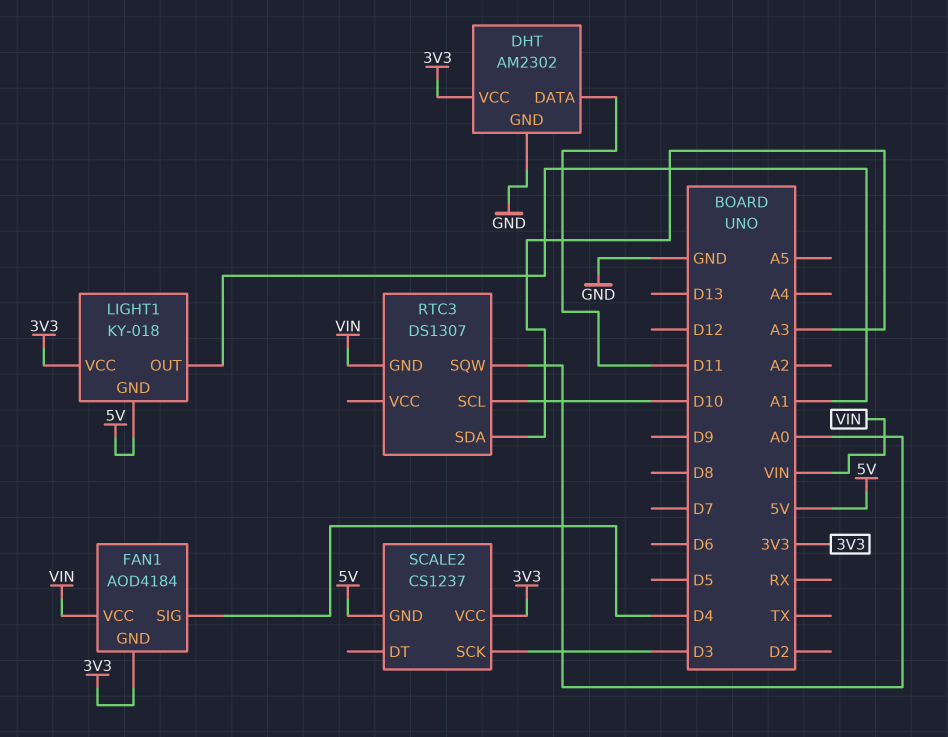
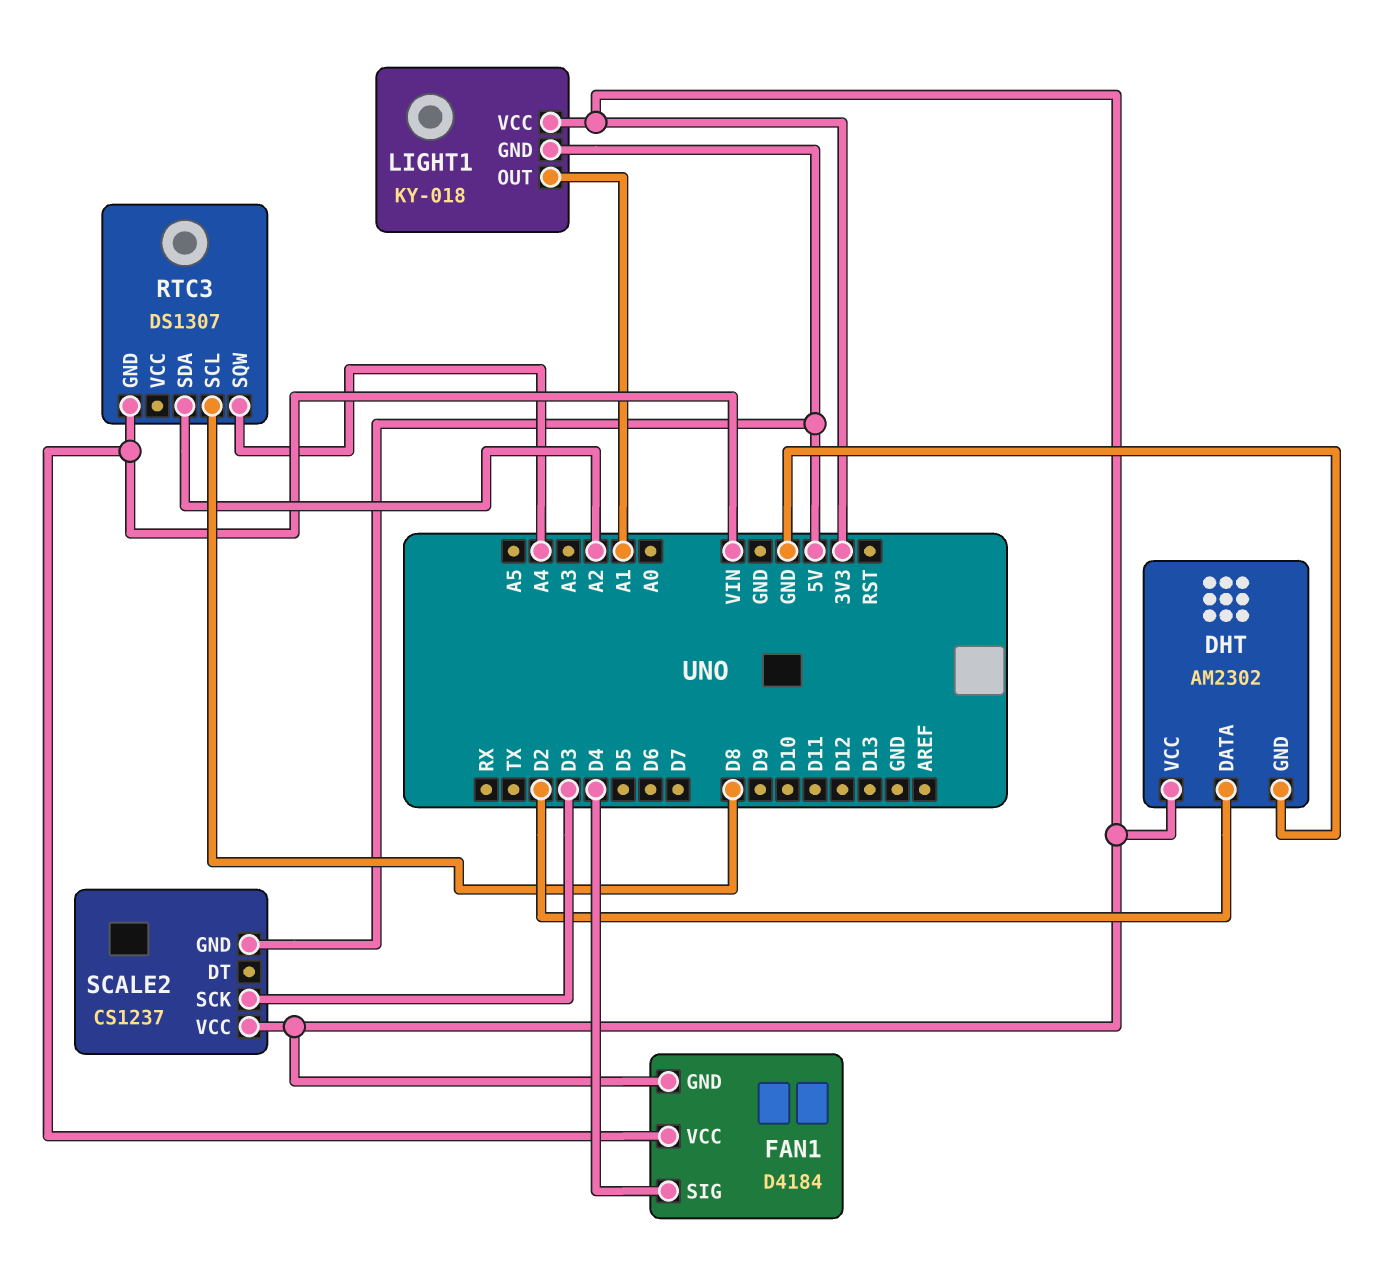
DHT pin DATA: D11 -> D2
FAN1: AOD4184 -> D4184
RTC3 pin SCL: D10 -> D8
RTC3 pin SDA: A3 -> A2
RTC3 pin SQW: A0 -> A4

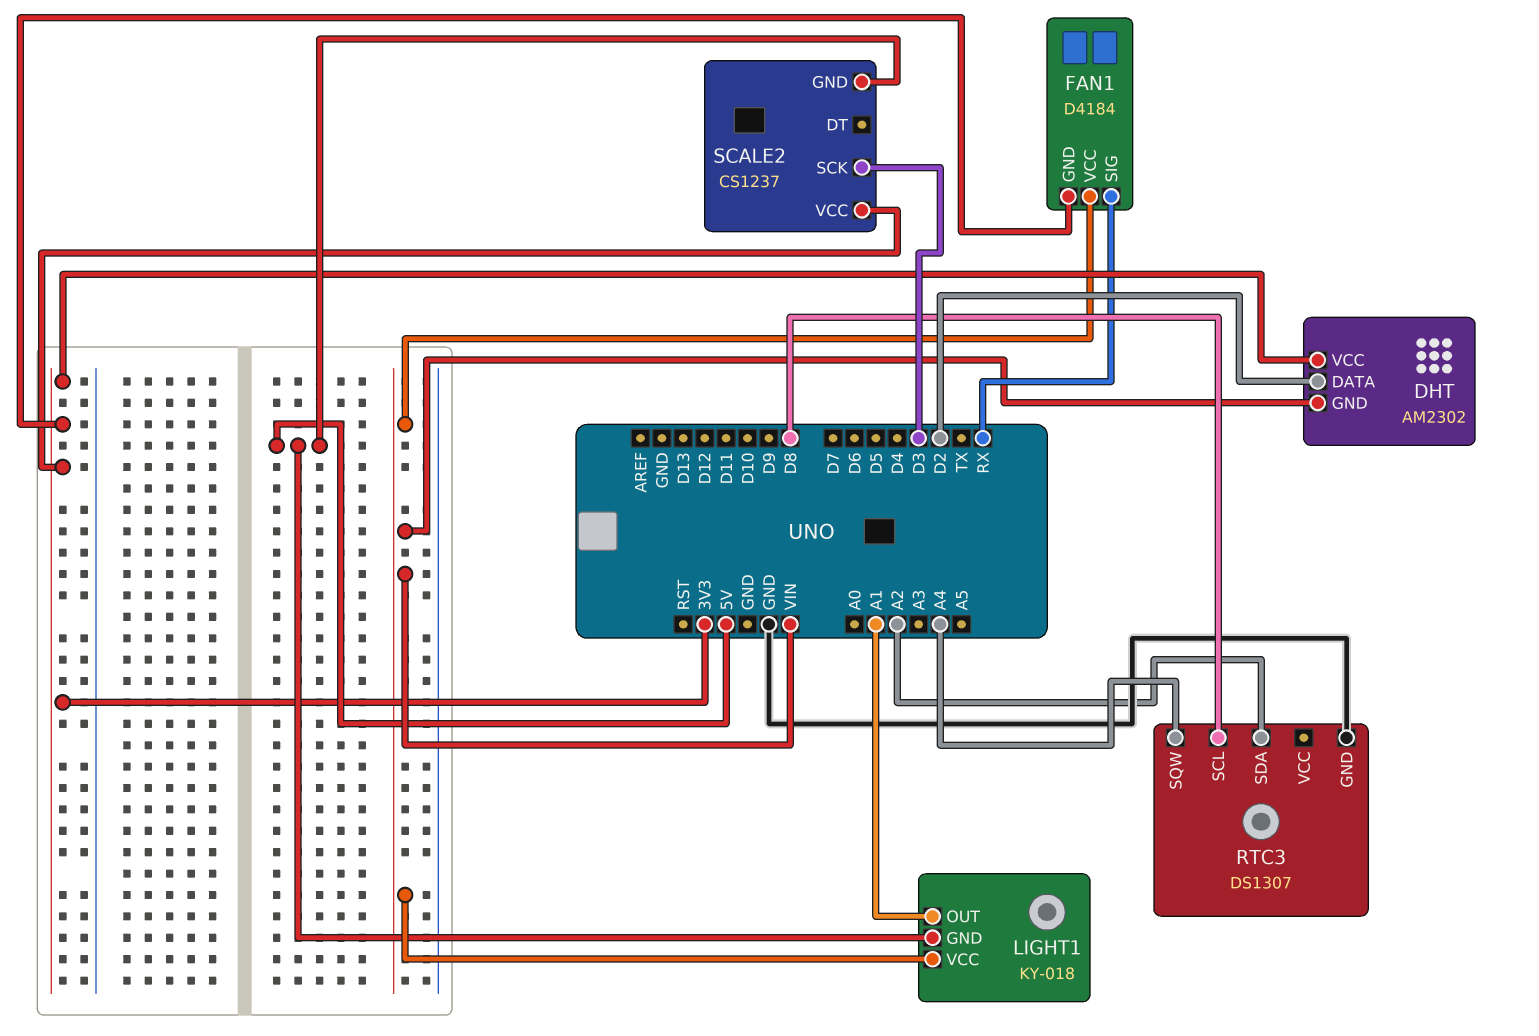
DHT pin GND: GND -> VIN
FAN1 pin SIG: D4 -> RX
LIGHT1 pin VCC: 3V3 -> VIN
RTC3 pin GND: VIN -> GND

